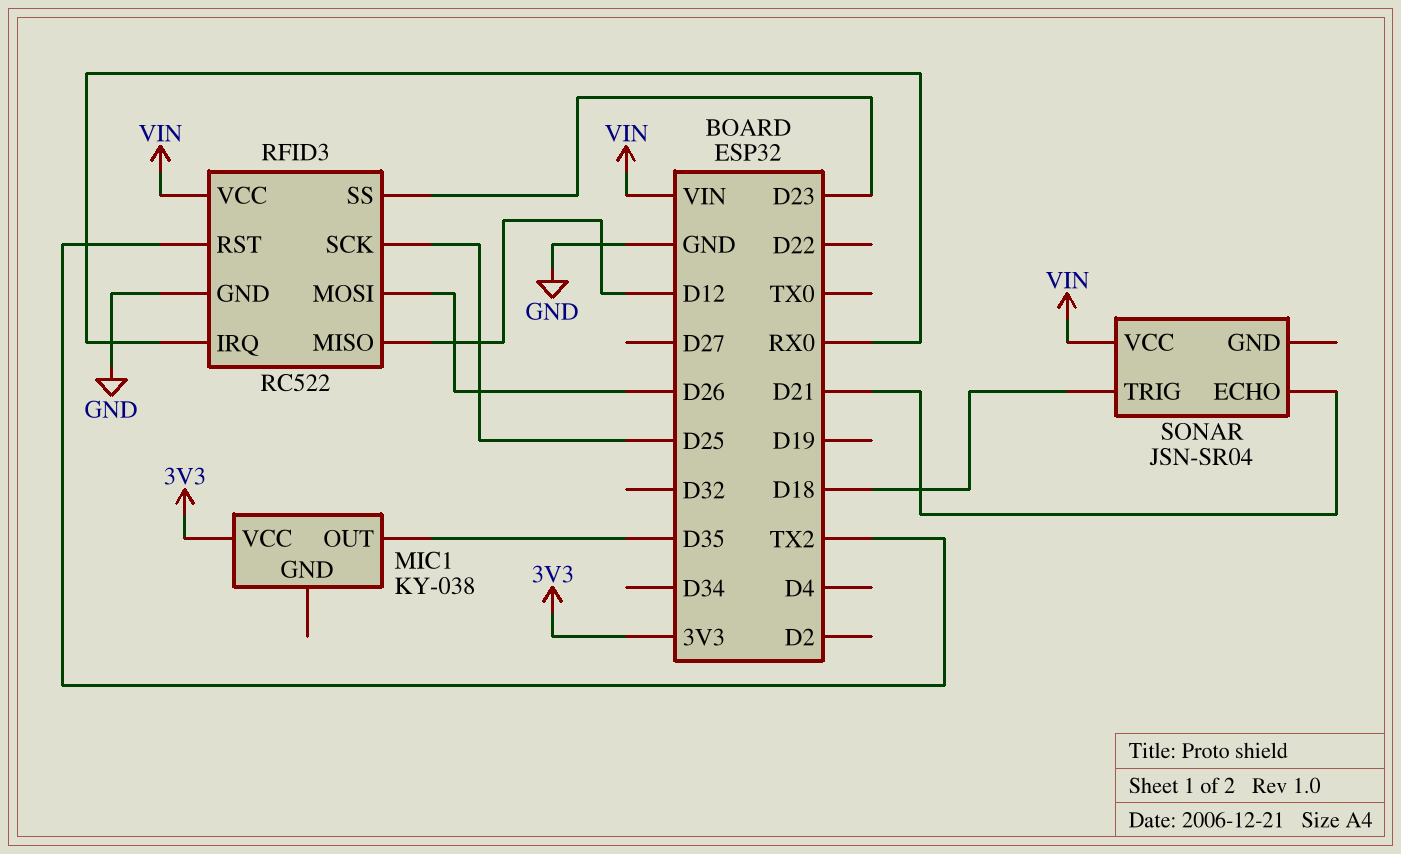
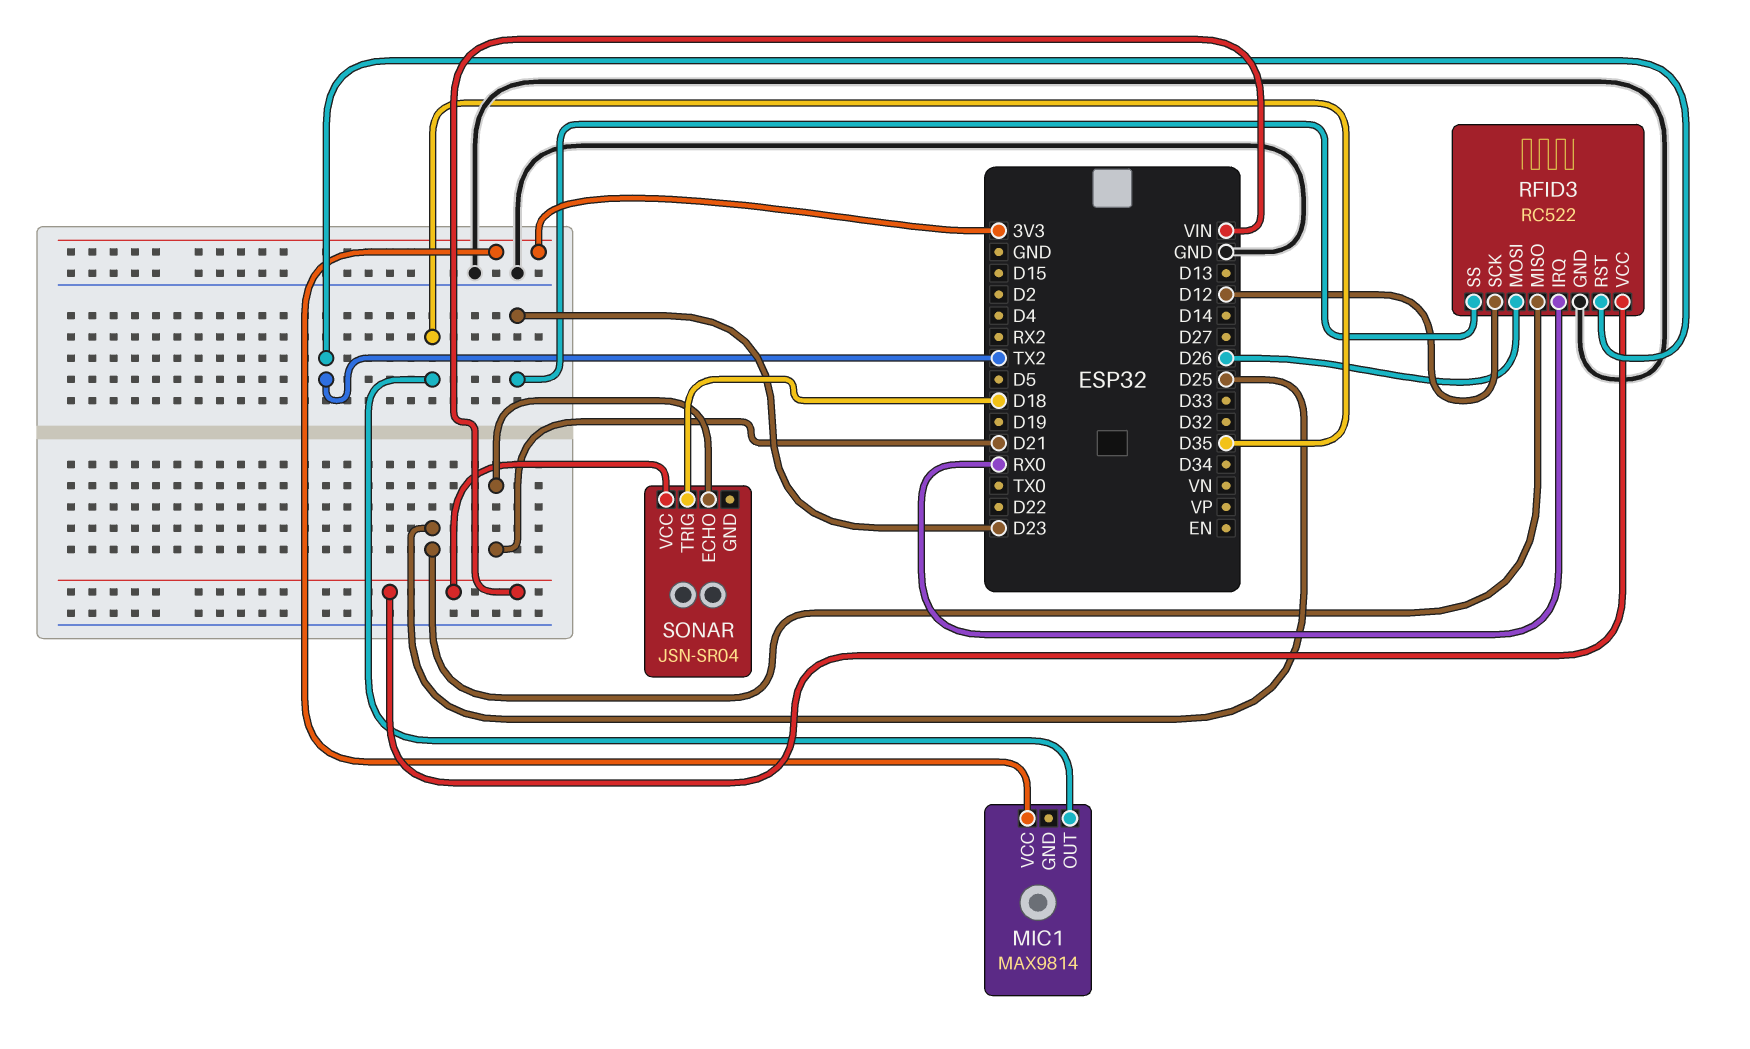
MIC1: KY-038 -> MAX9814
RFID3 pin MISO: D12 -> D25
RFID3 pin SCK: D25 -> D12

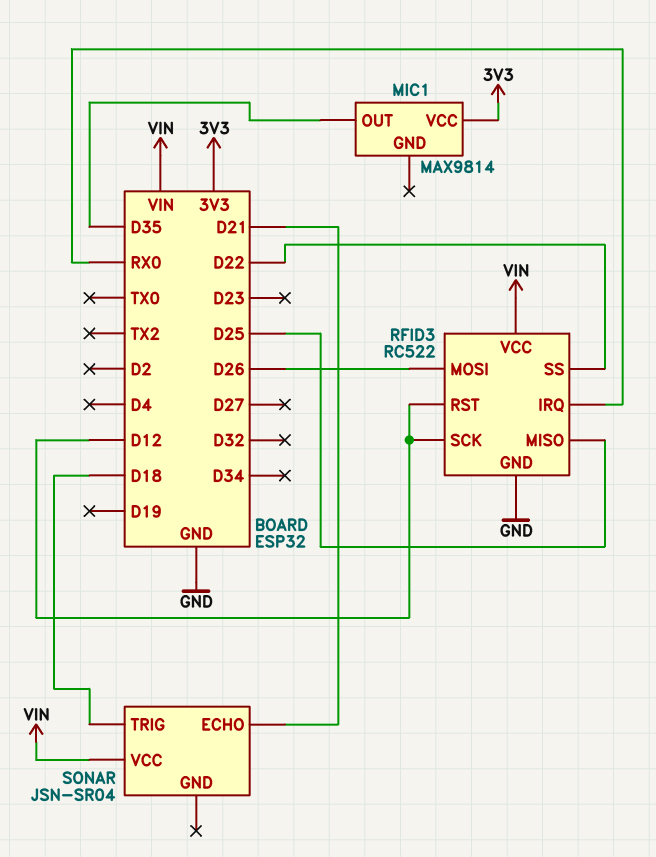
RFID3 pin RST: TX2 -> D12
RFID3 pin SS: D23 -> D22

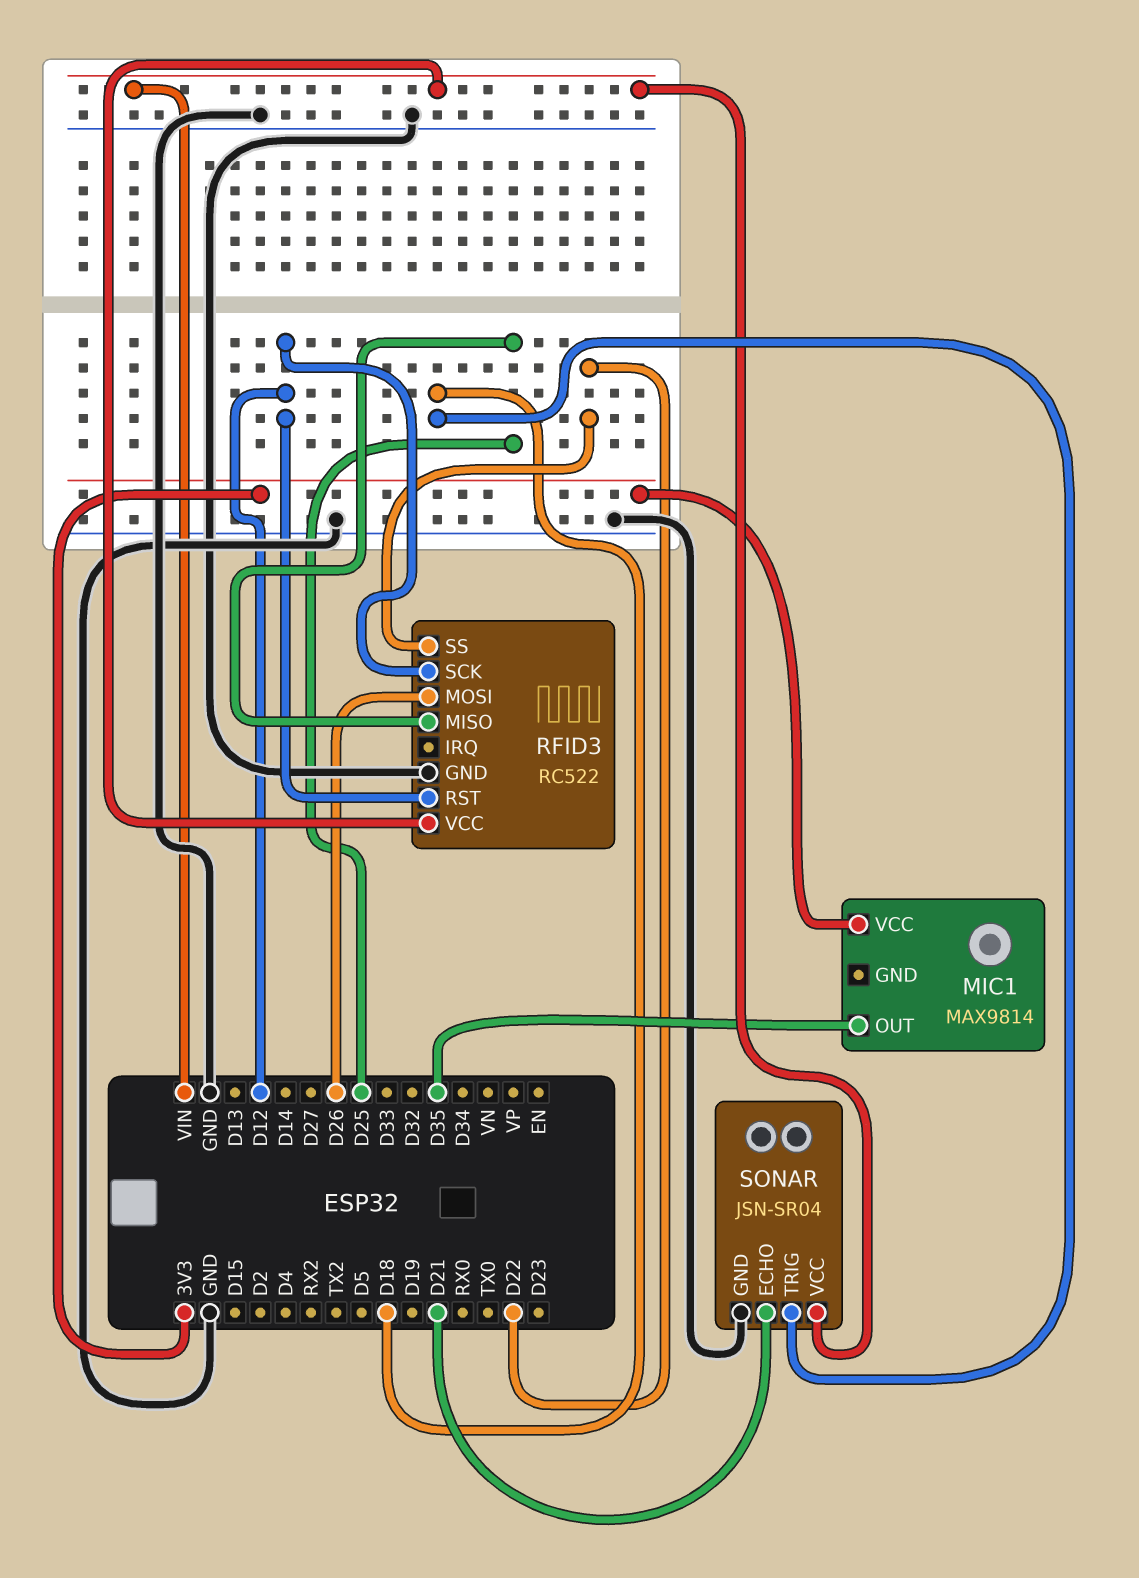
RFID3 pin IRQ: RX0 -> none
SONAR pin GND: none -> GND

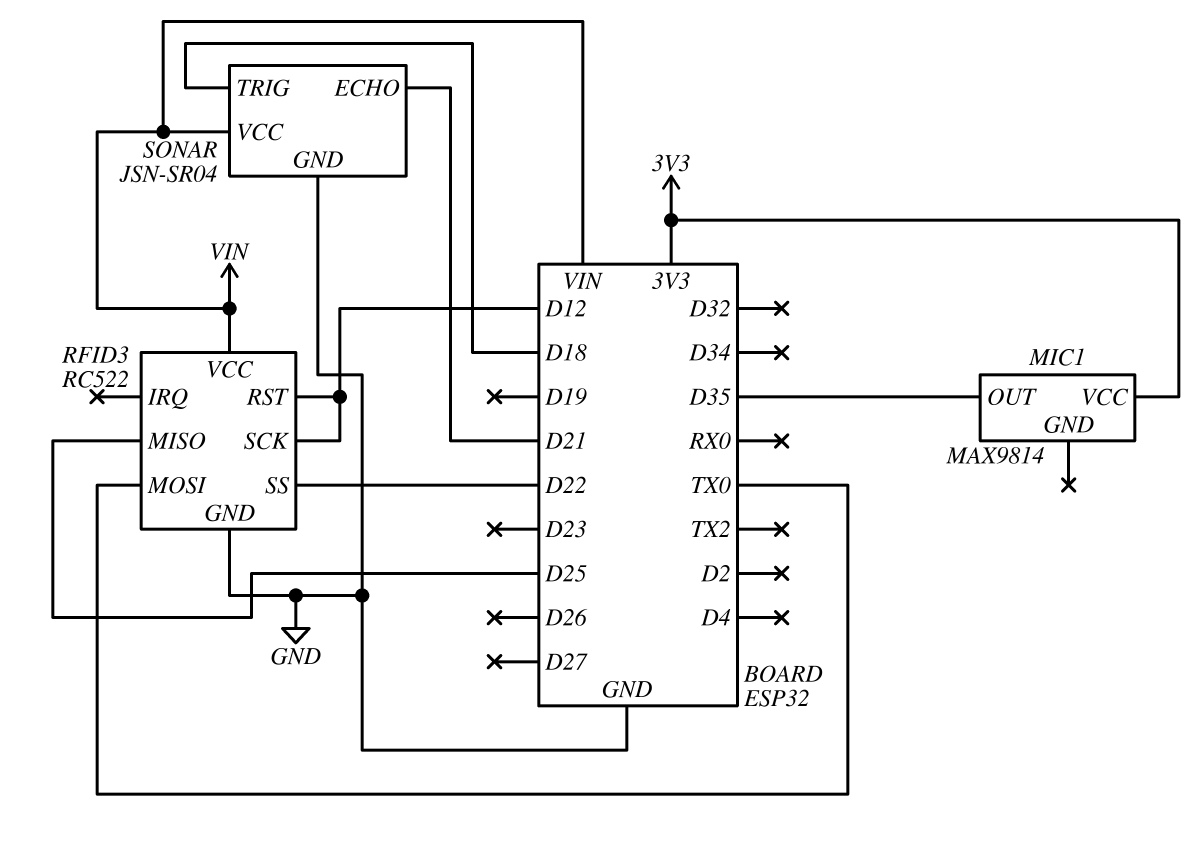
RFID3 pin MOSI: D26 -> TX0

